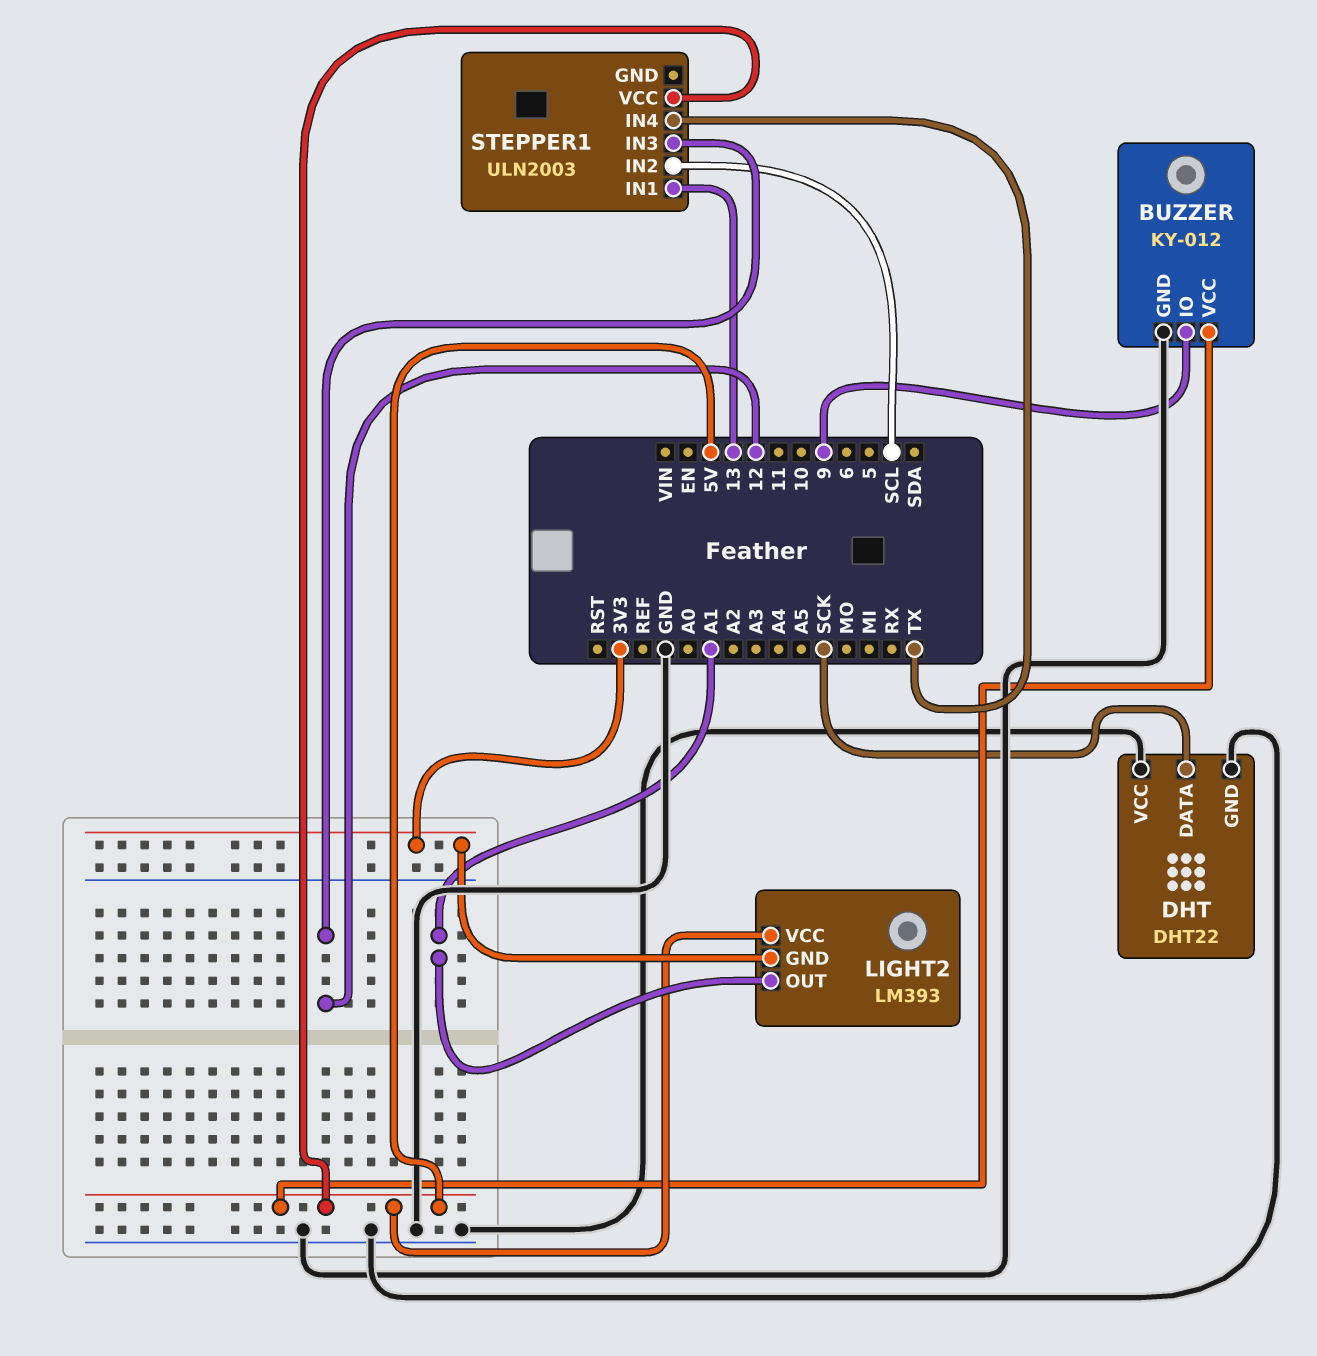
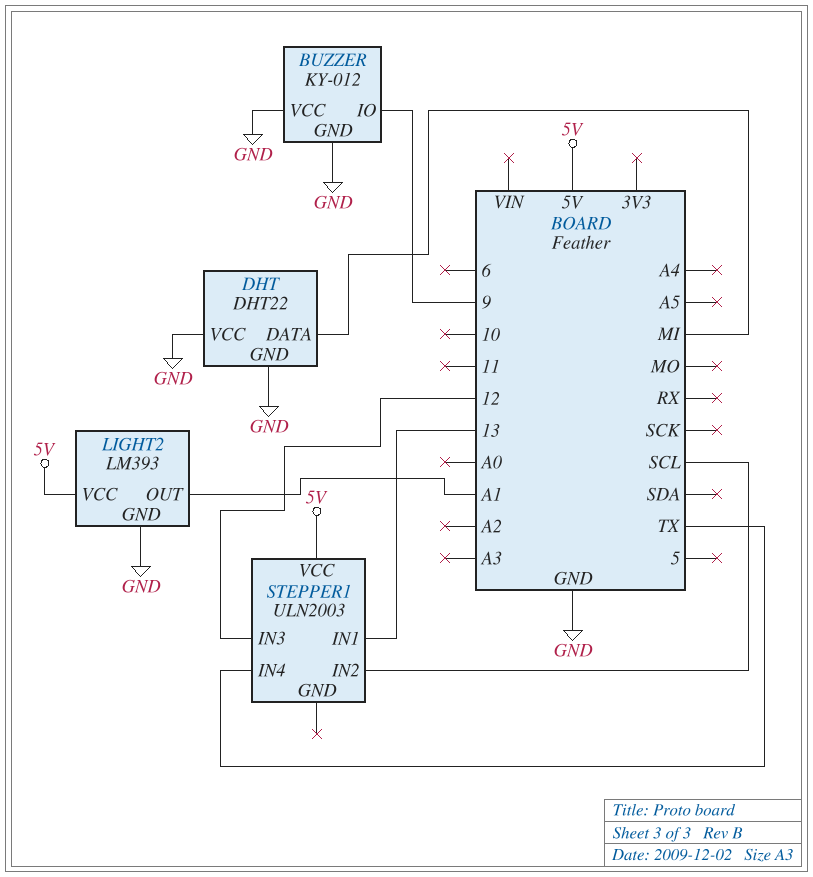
BUZZER pin VCC: 5V -> GND
DHT pin DATA: SCK -> MI
LIGHT2 pin GND: 3V3 -> GND

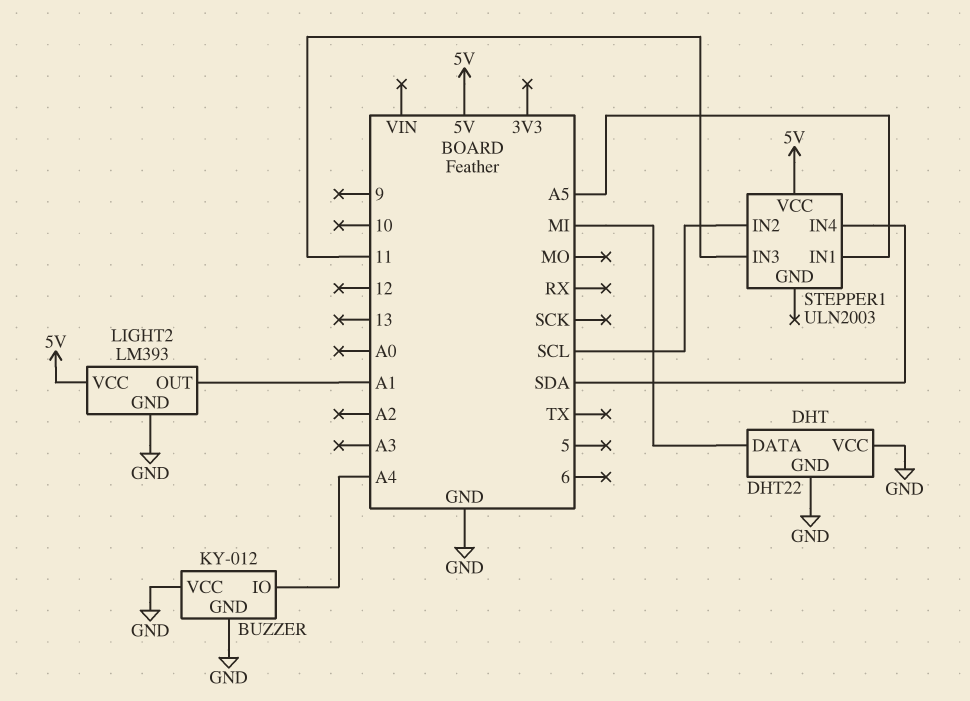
BUZZER pin IO: 9 -> A4
STEPPER1 pin IN1: 13 -> A5
STEPPER1 pin IN3: 12 -> 11
STEPPER1 pin IN4: TX -> SDA

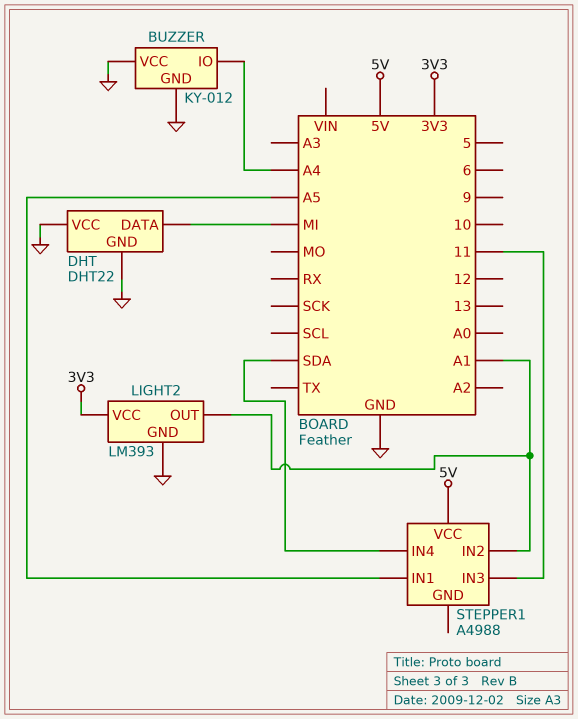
LIGHT2 pin VCC: 5V -> 3V3
STEPPER1: ULN2003 -> A4988
STEPPER1 pin IN2: SCL -> A1

